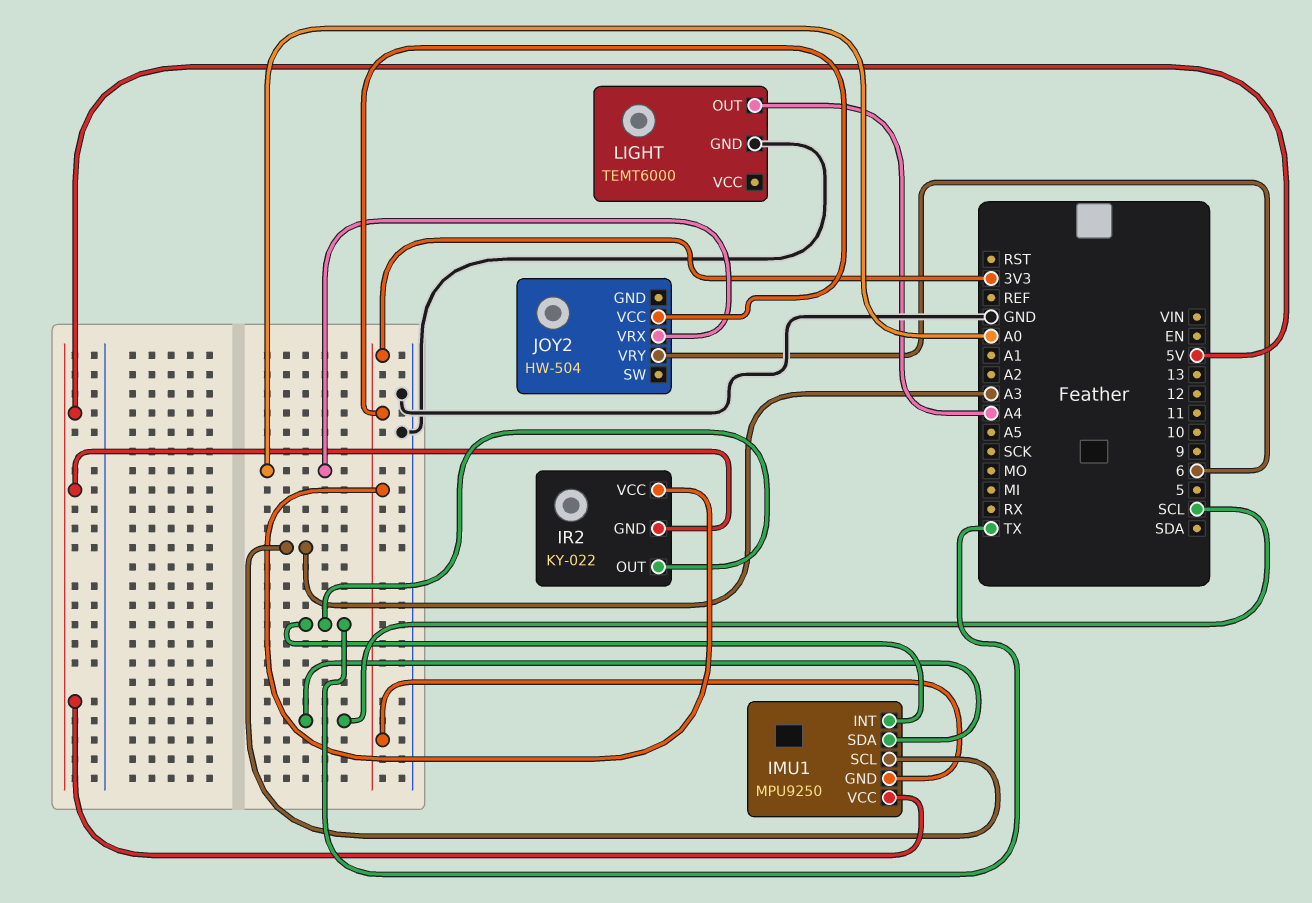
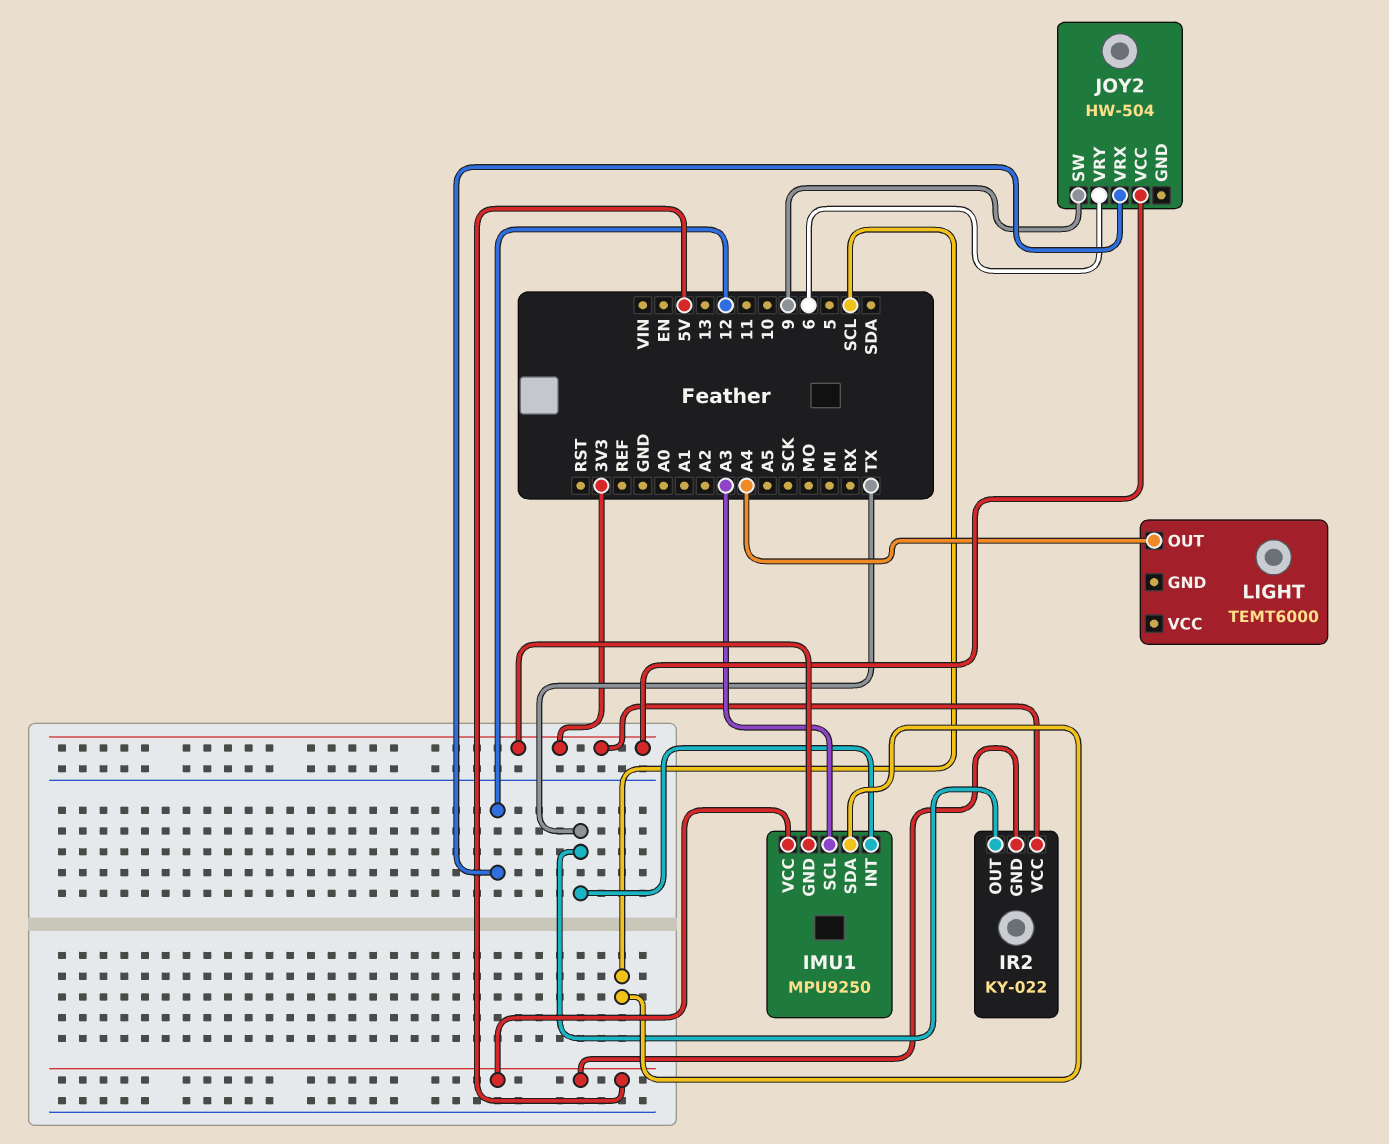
JOY2 pin SW: none -> 9
JOY2 pin VRX: A0 -> 12
LIGHT pin GND: GND -> none

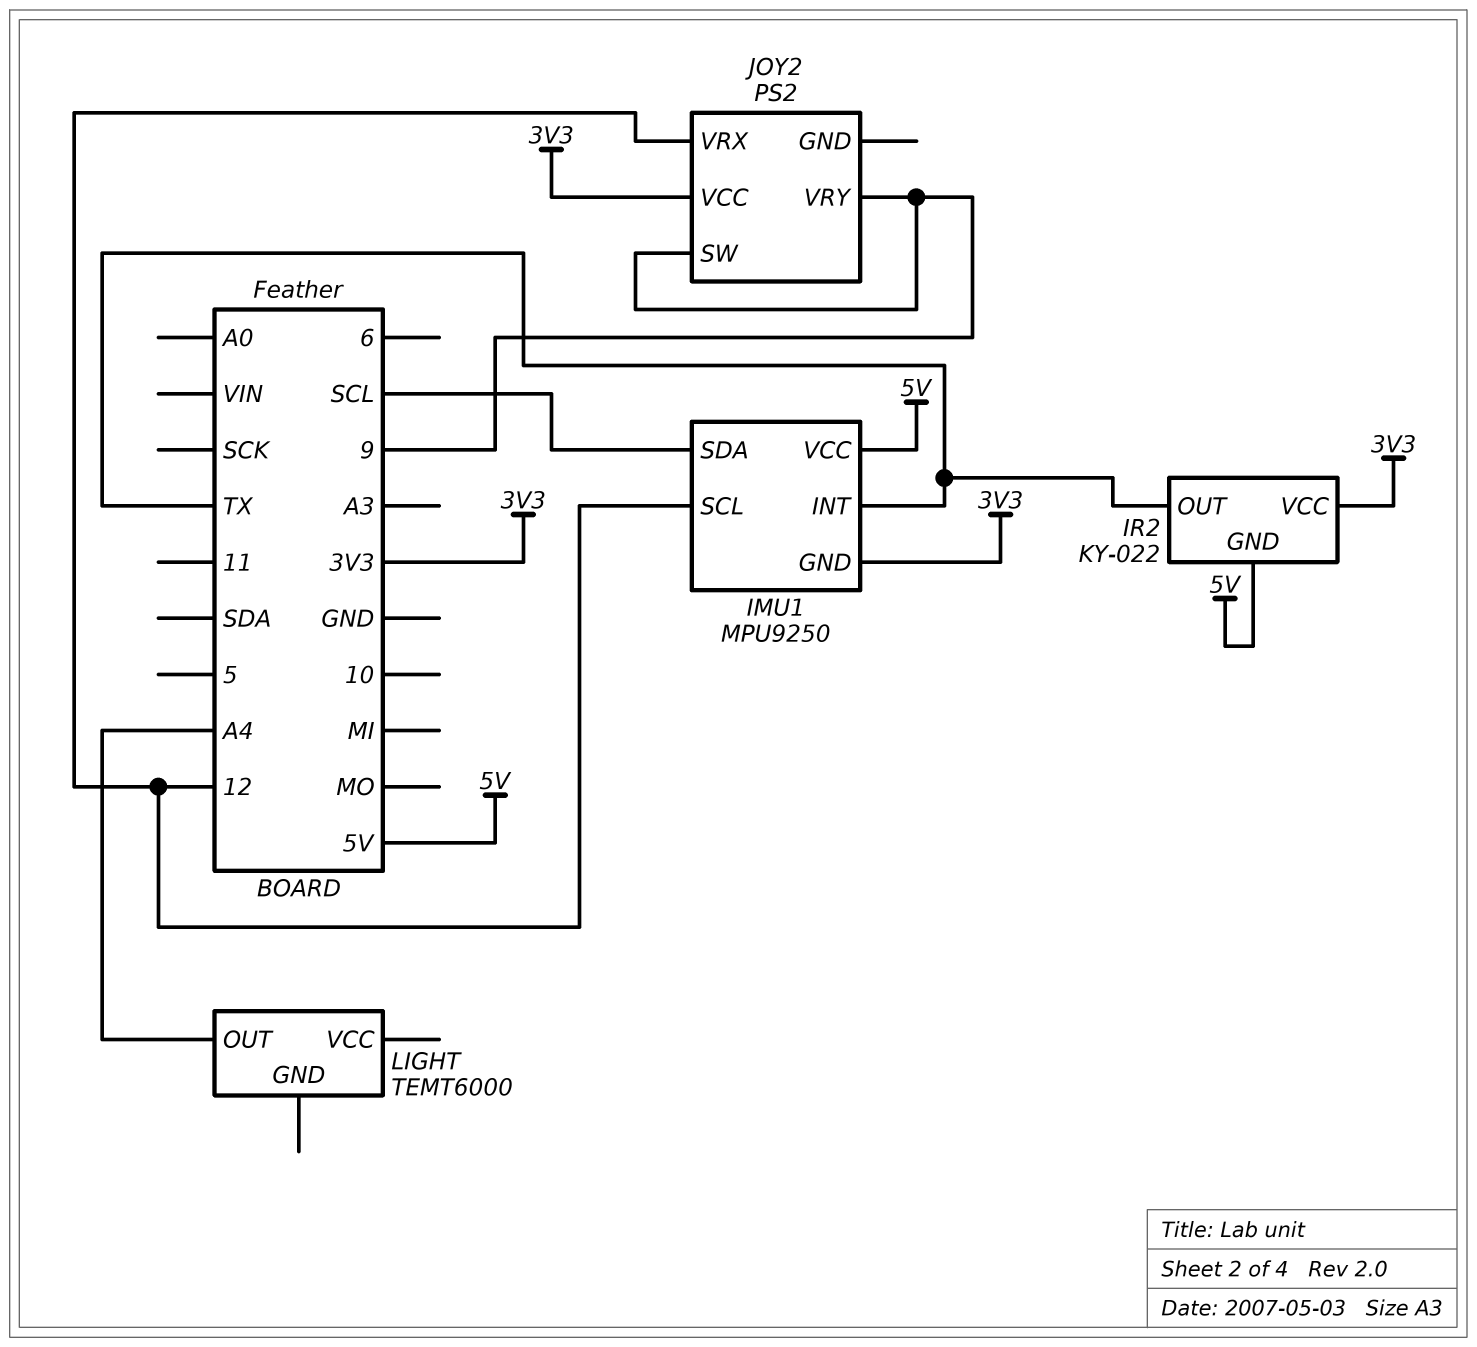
IMU1 pin SCL: A3 -> 12
JOY2: HW-504 -> PS2
JOY2 pin VRY: 6 -> 9

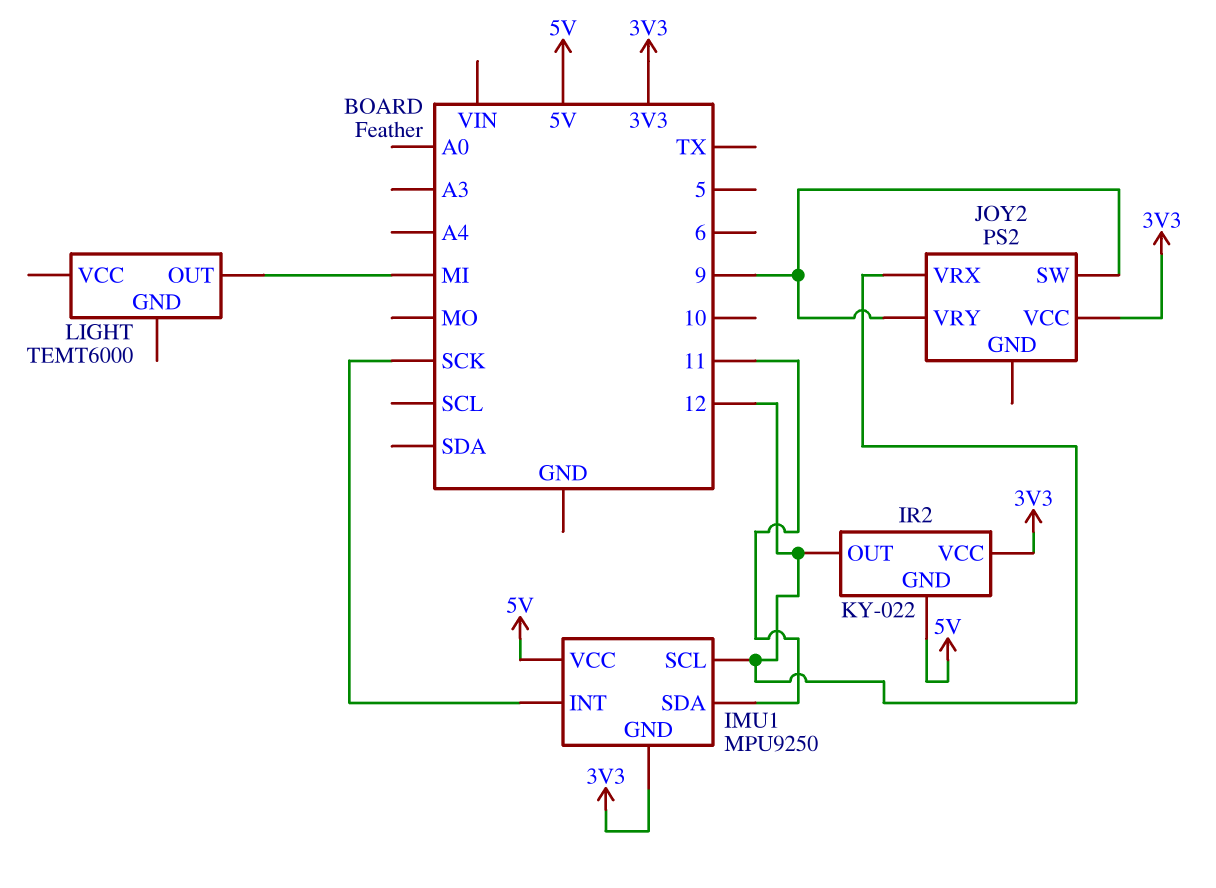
IMU1 pin INT: TX -> SCK
IMU1 pin SDA: SCL -> 11
IR2 pin OUT: TX -> 12
LIGHT pin OUT: A4 -> MI

